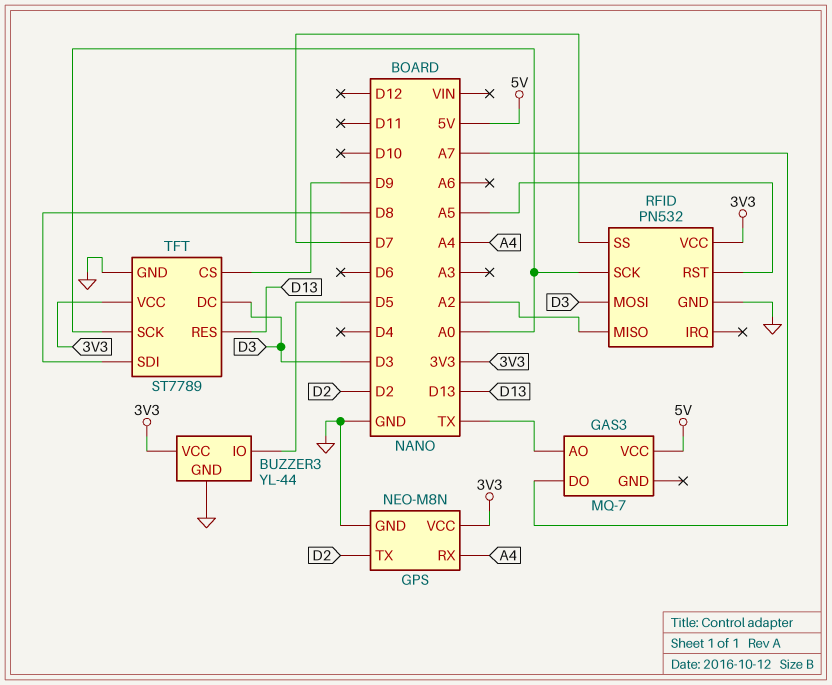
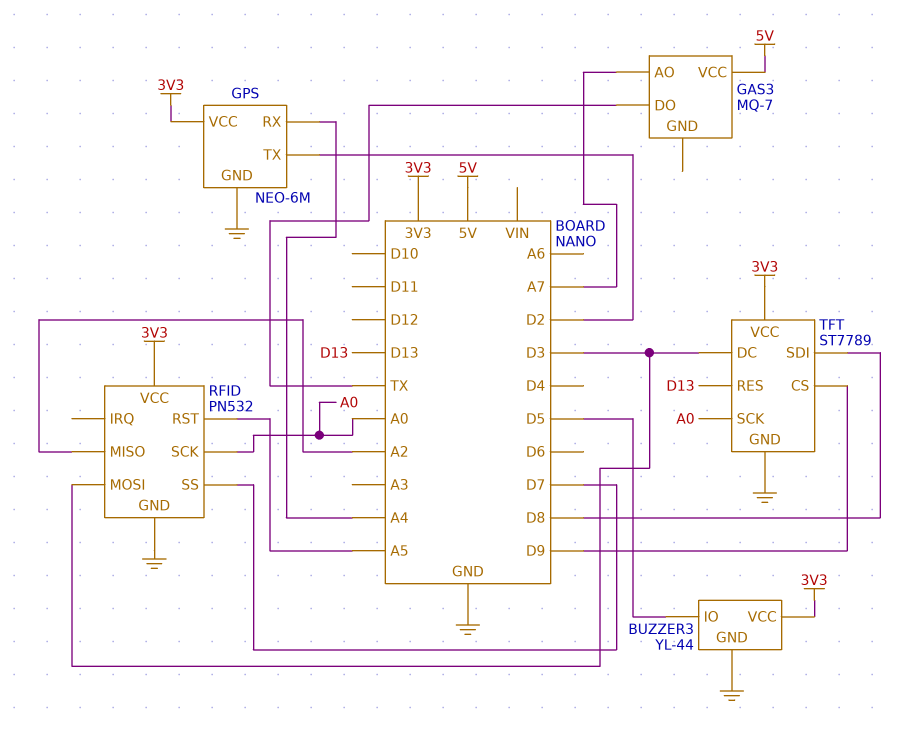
GAS3 pin AO: TX -> A7
GAS3 pin DO: A7 -> TX
GPS: NEO-M8N -> NEO-6M

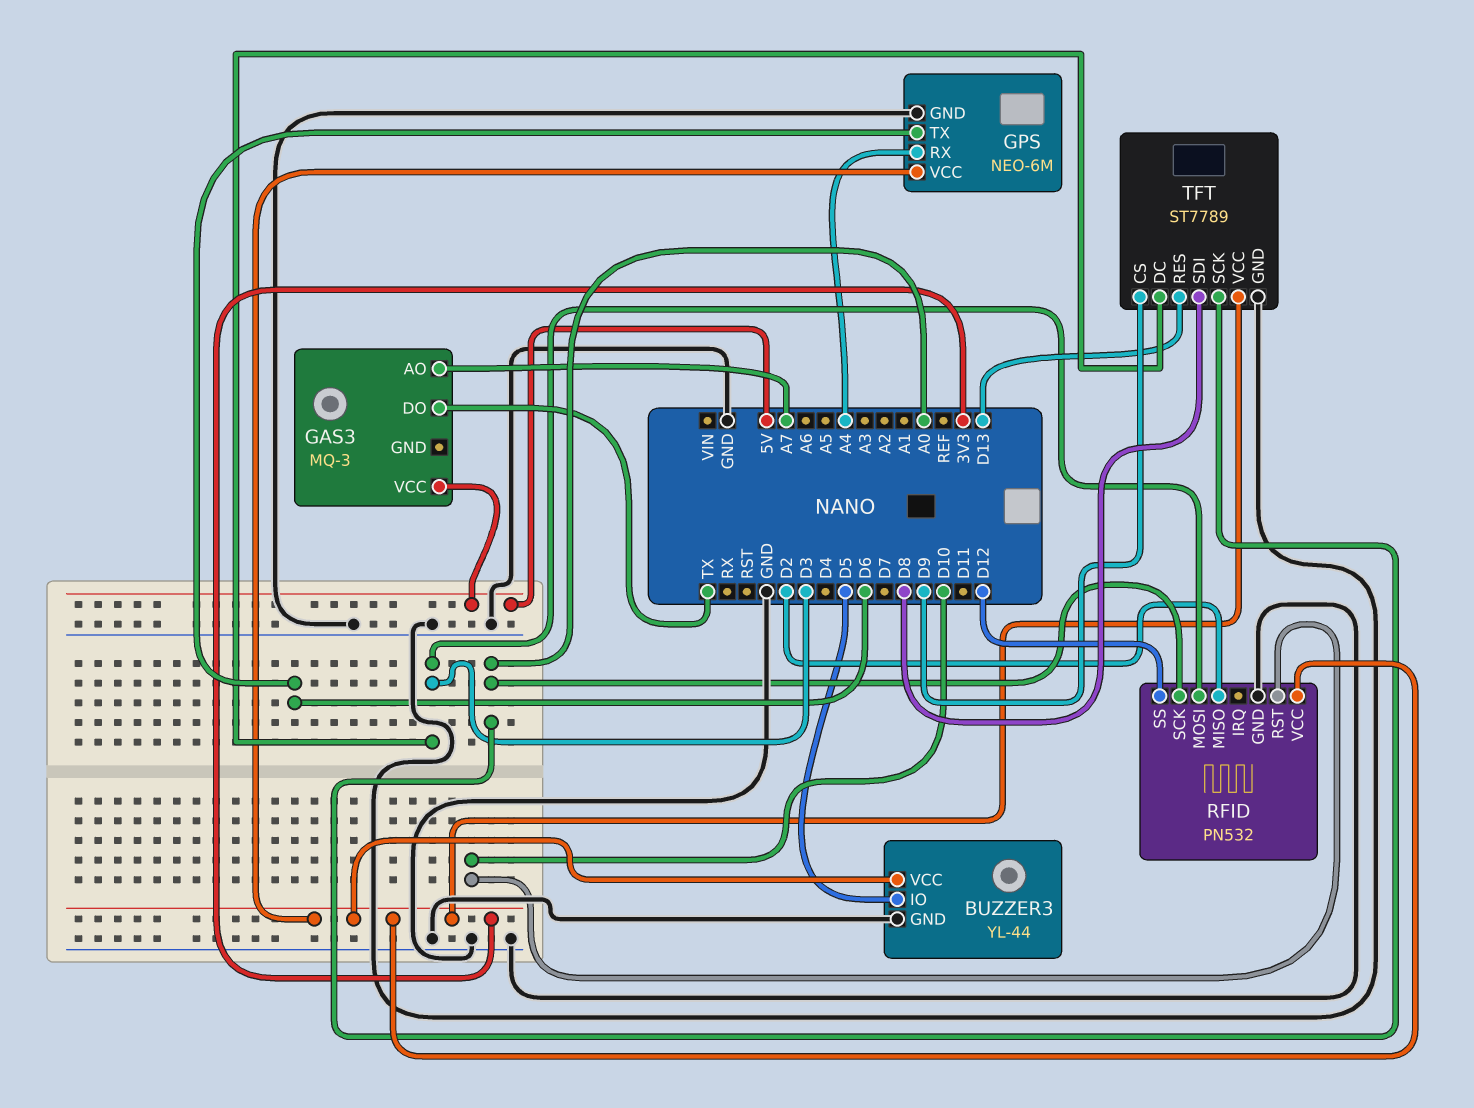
GAS3: MQ-7 -> MQ-3
GPS pin TX: D2 -> D6
RFID pin MISO: A2 -> D2
RFID pin RST: A5 -> D10
RFID pin SS: D7 -> D12

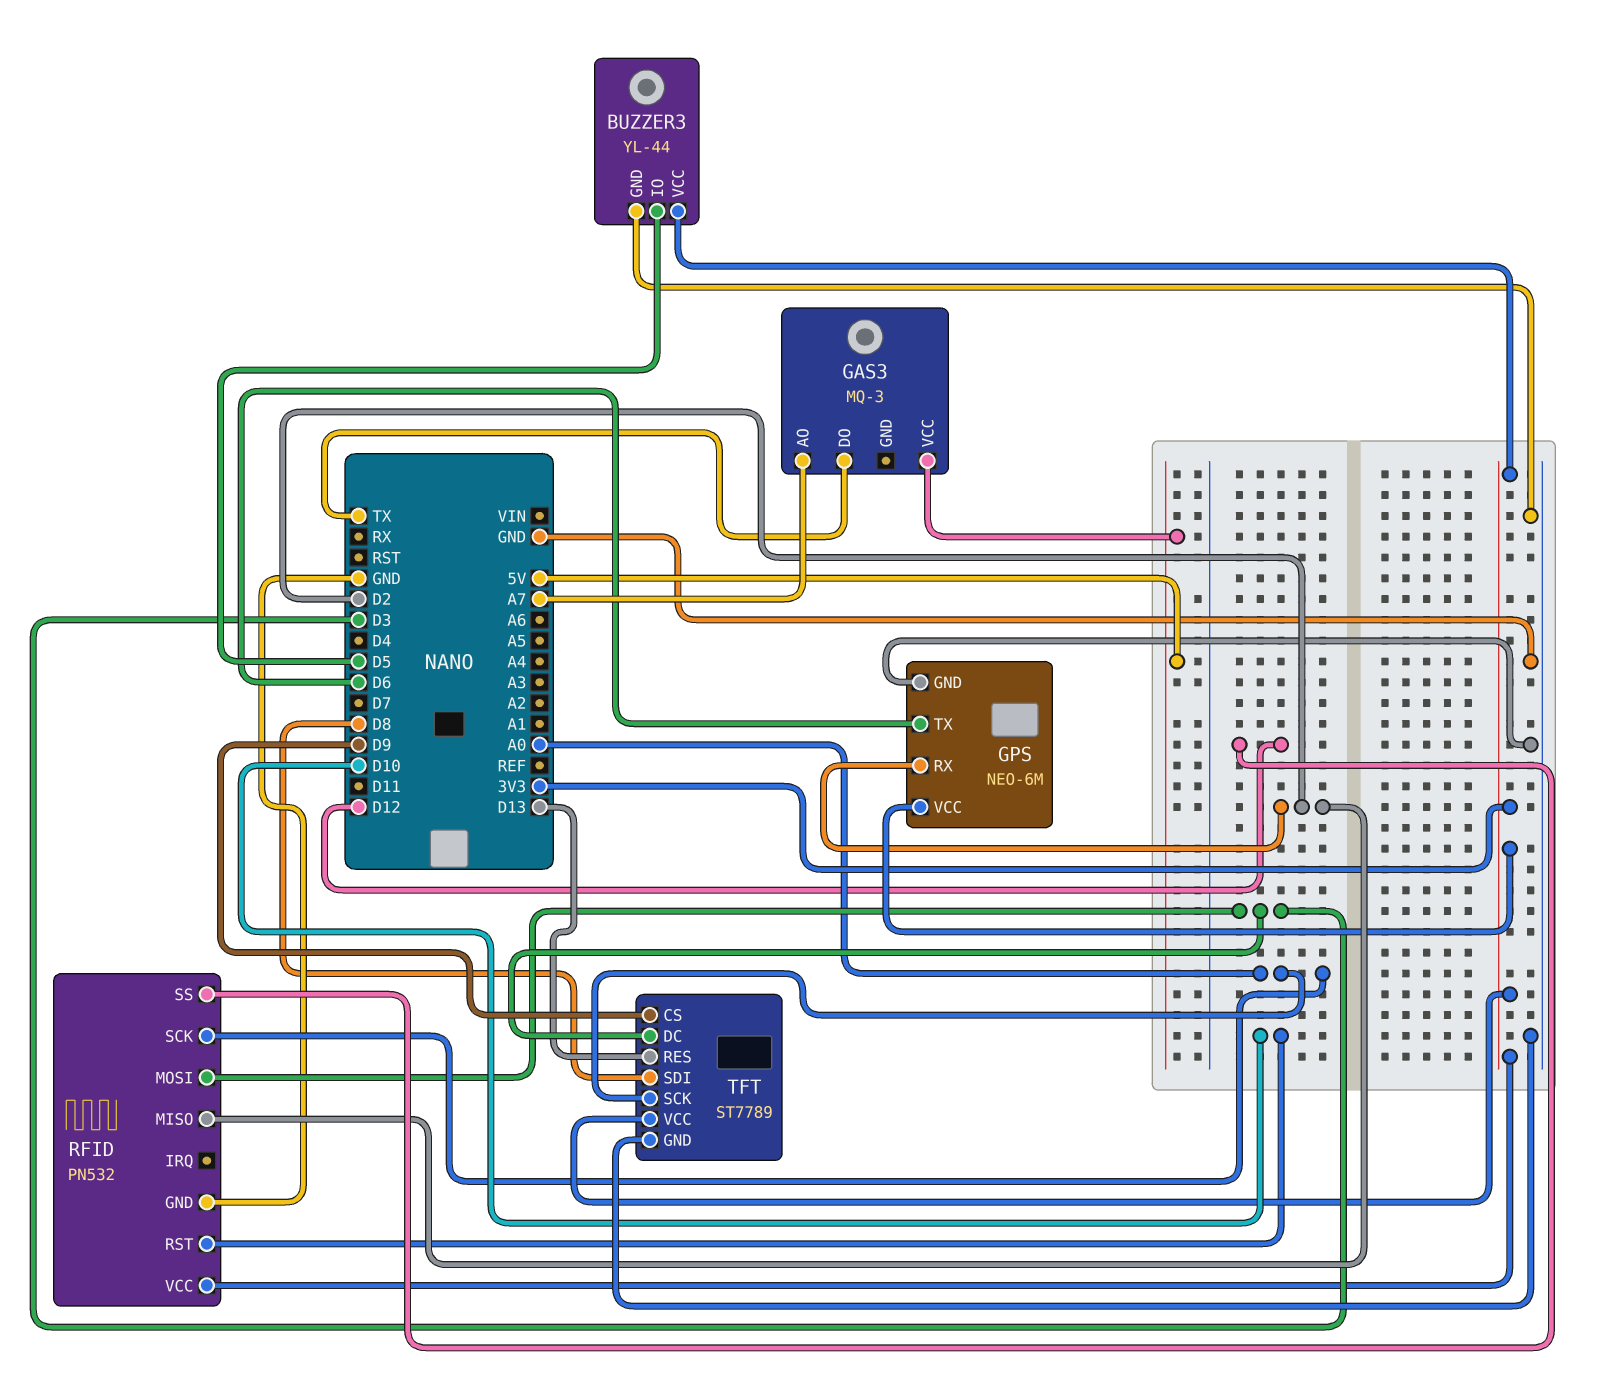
GPS pin RX: A4 -> D2

